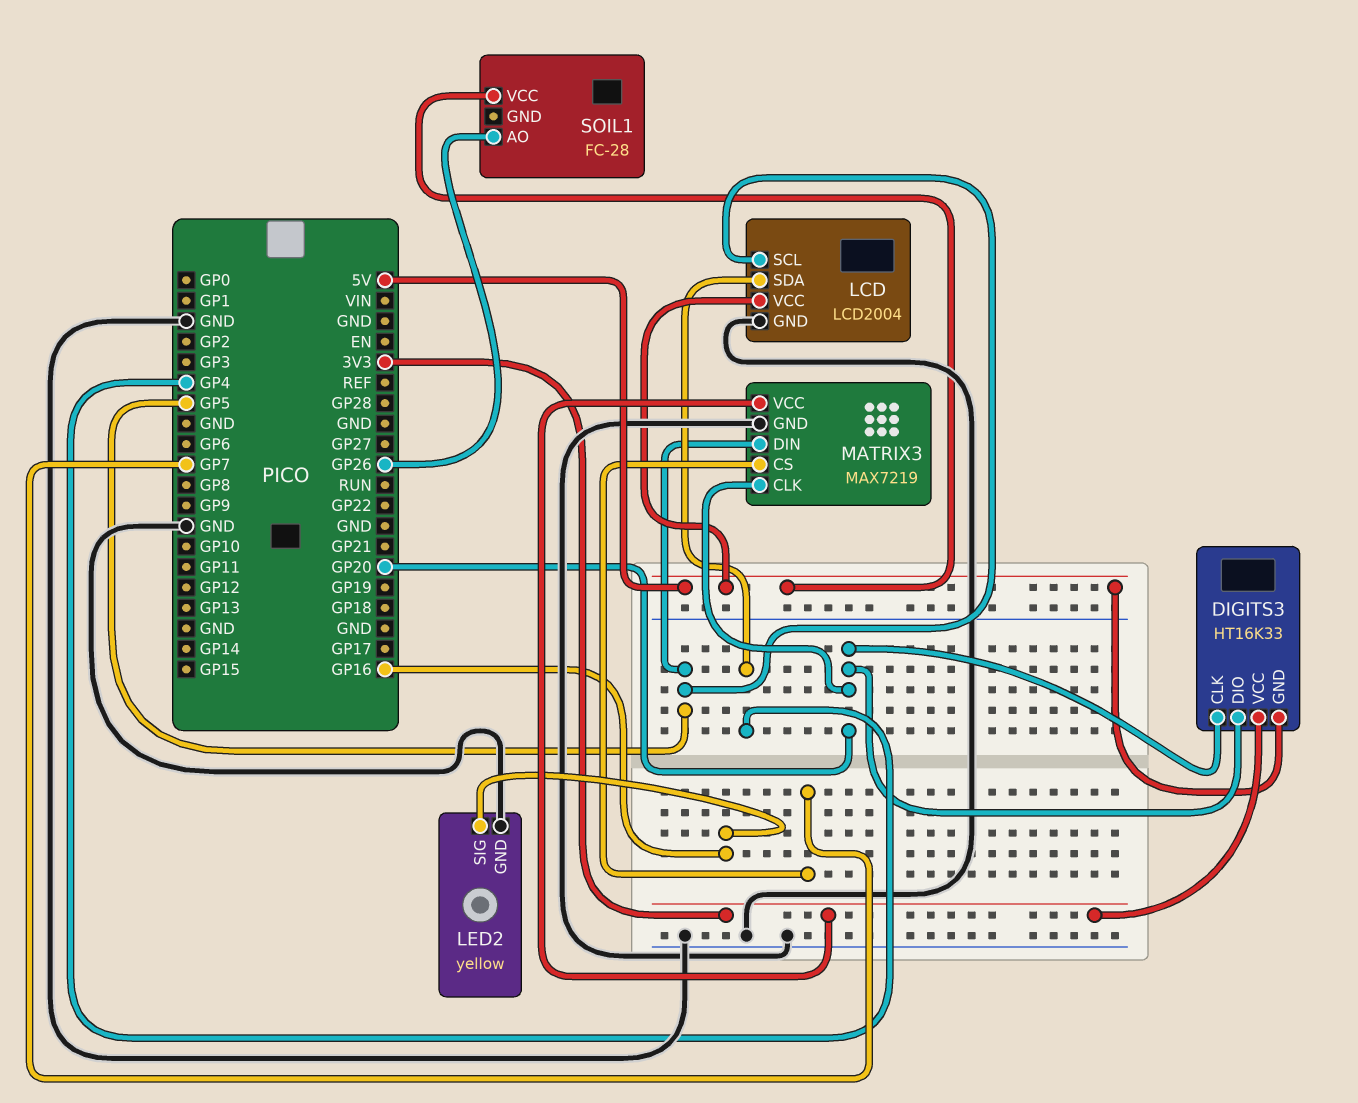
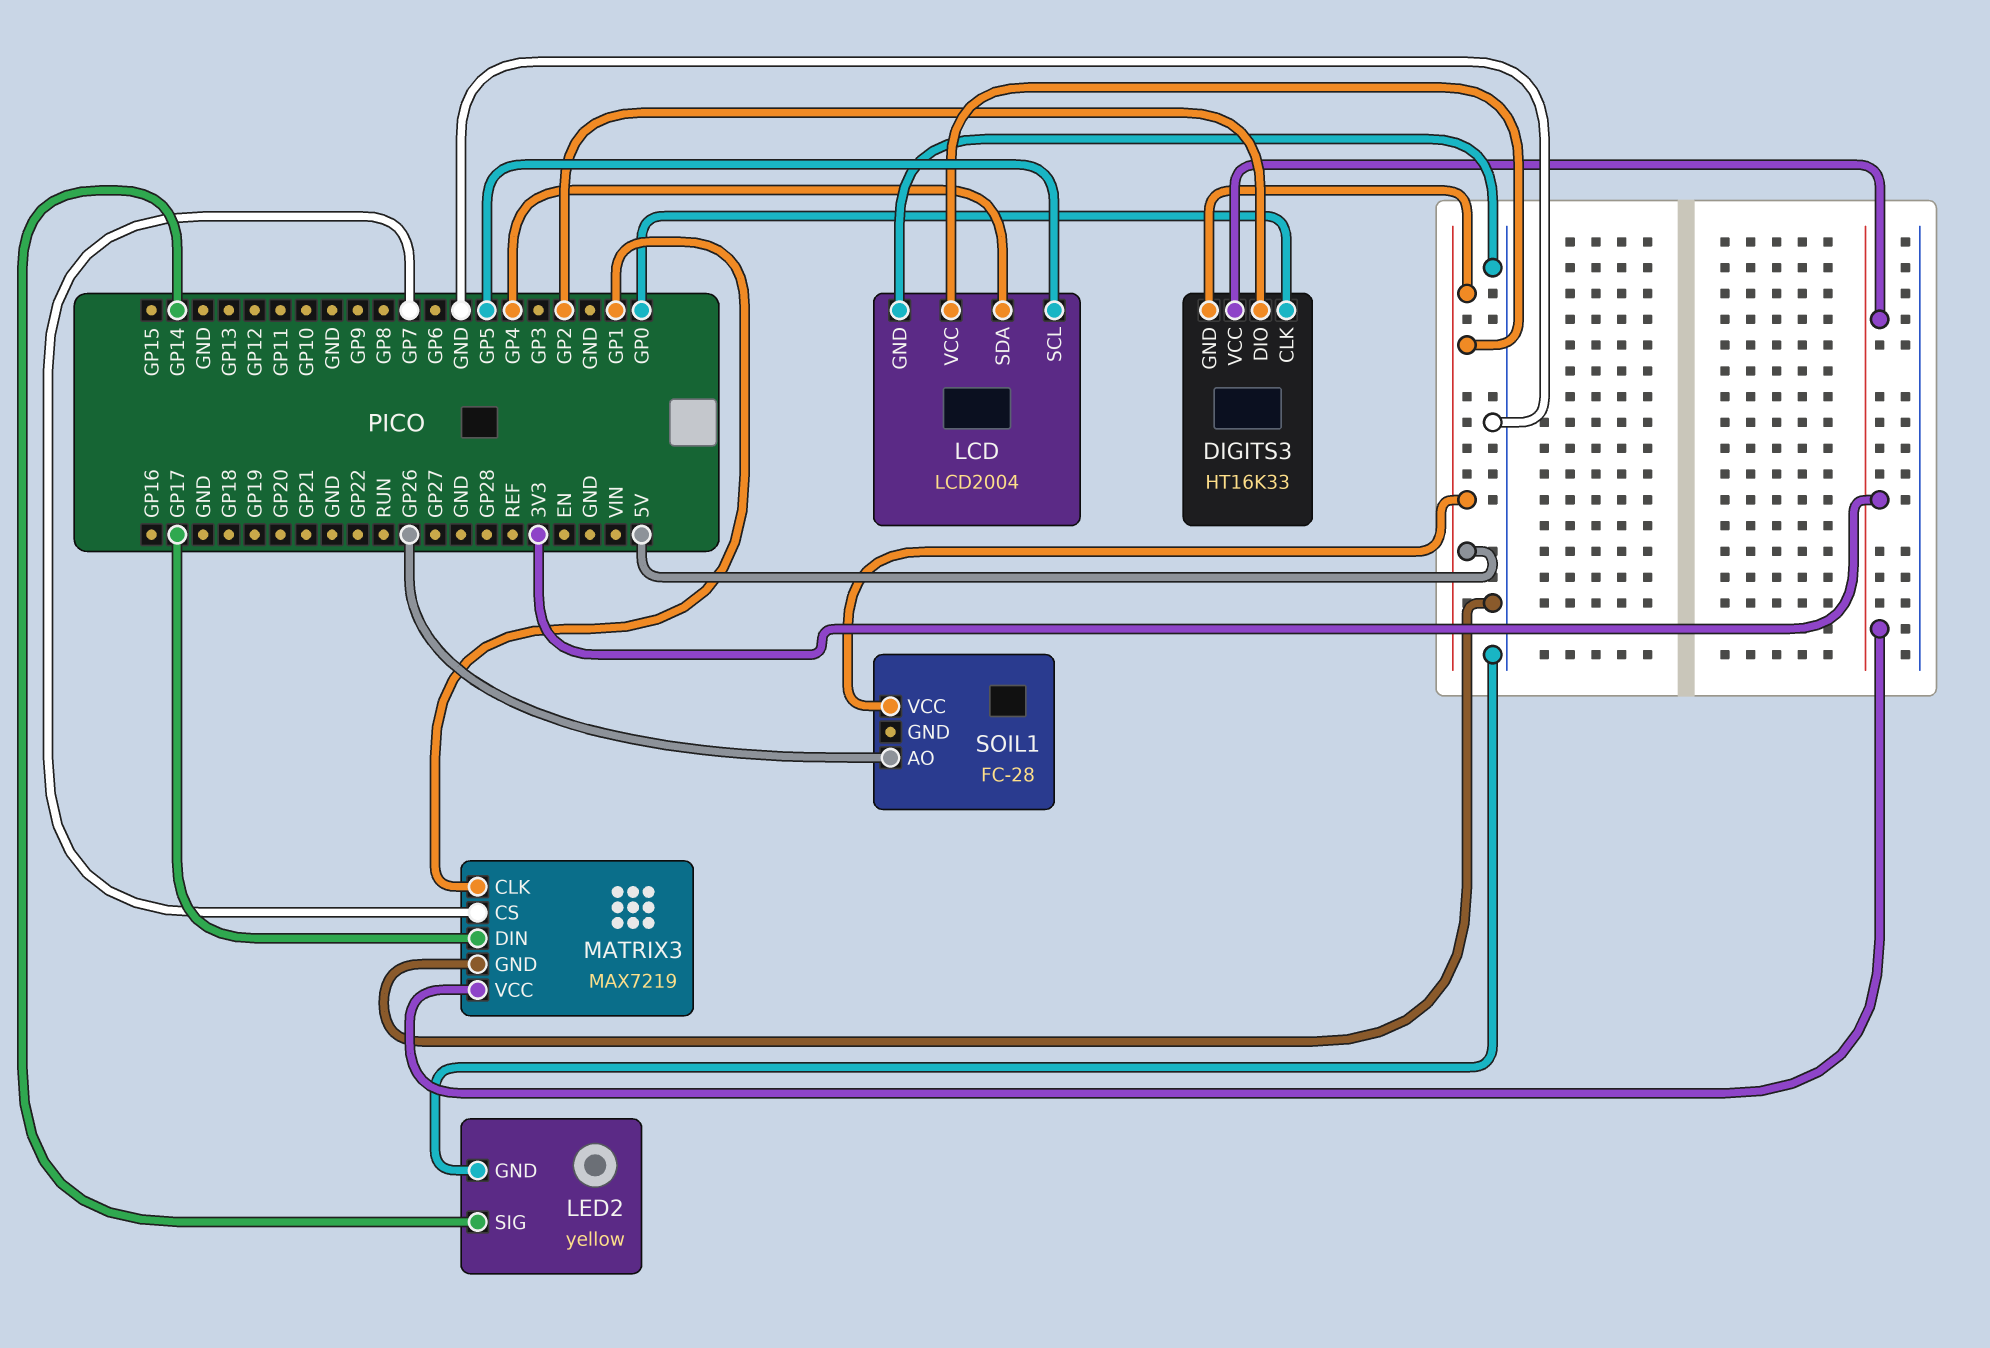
DIGITS3 pin CLK: GP20 -> GP0
DIGITS3 pin DIO: GP20 -> GP2
LED2 pin SIG: GP16 -> GP14
MATRIX3 pin CLK: GP20 -> GP1
MATRIX3 pin DIN: GP5 -> GP17

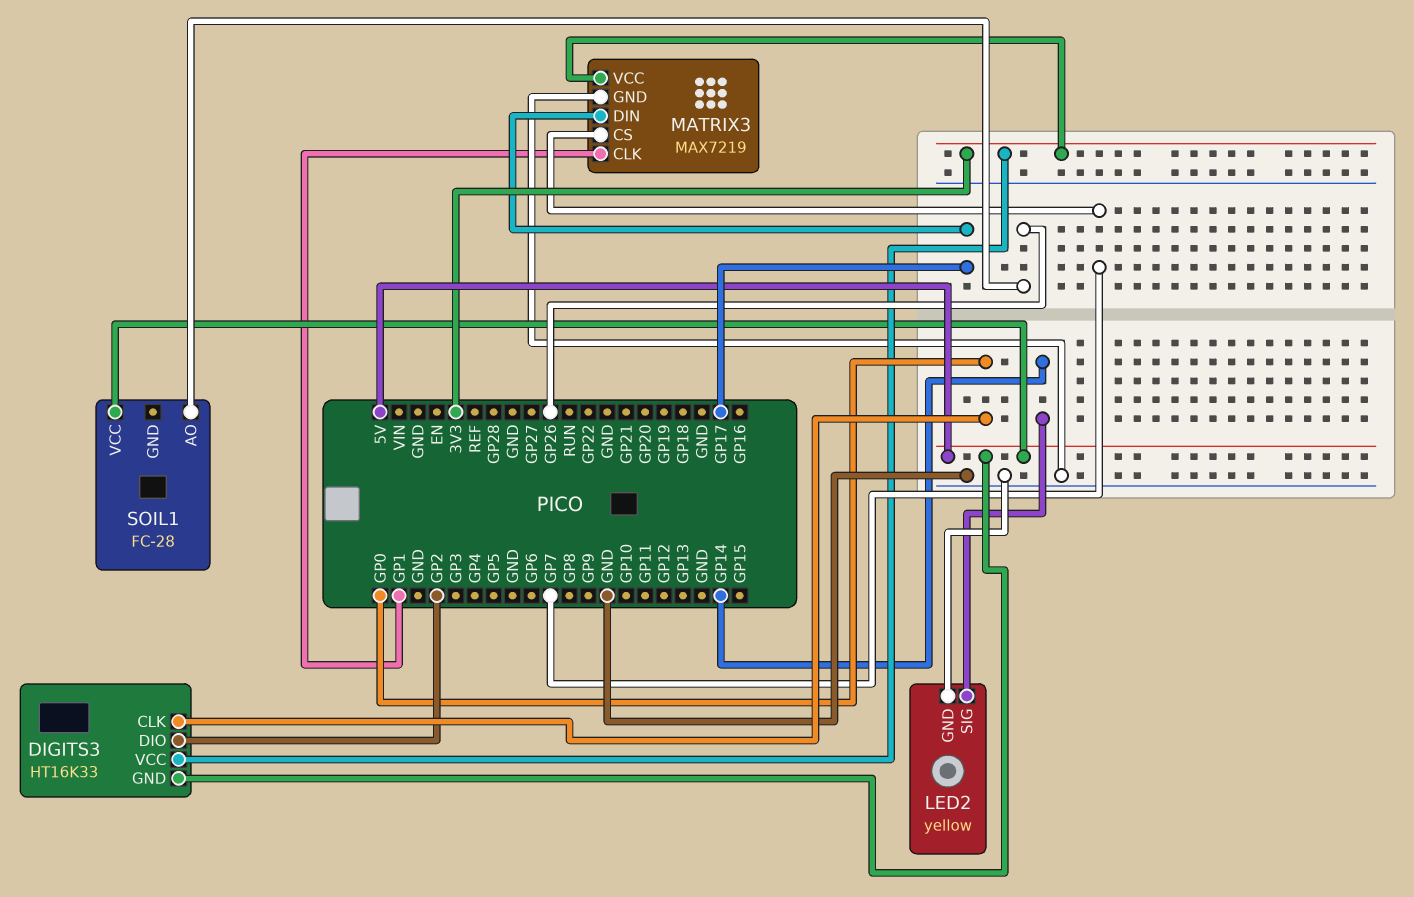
LCD: LCD2004 -> none
LCD pin GND: GND -> none
LCD pin SCL: GP5 -> none
LCD pin SDA: GP4 -> none
LCD pin VCC: 5V -> none

